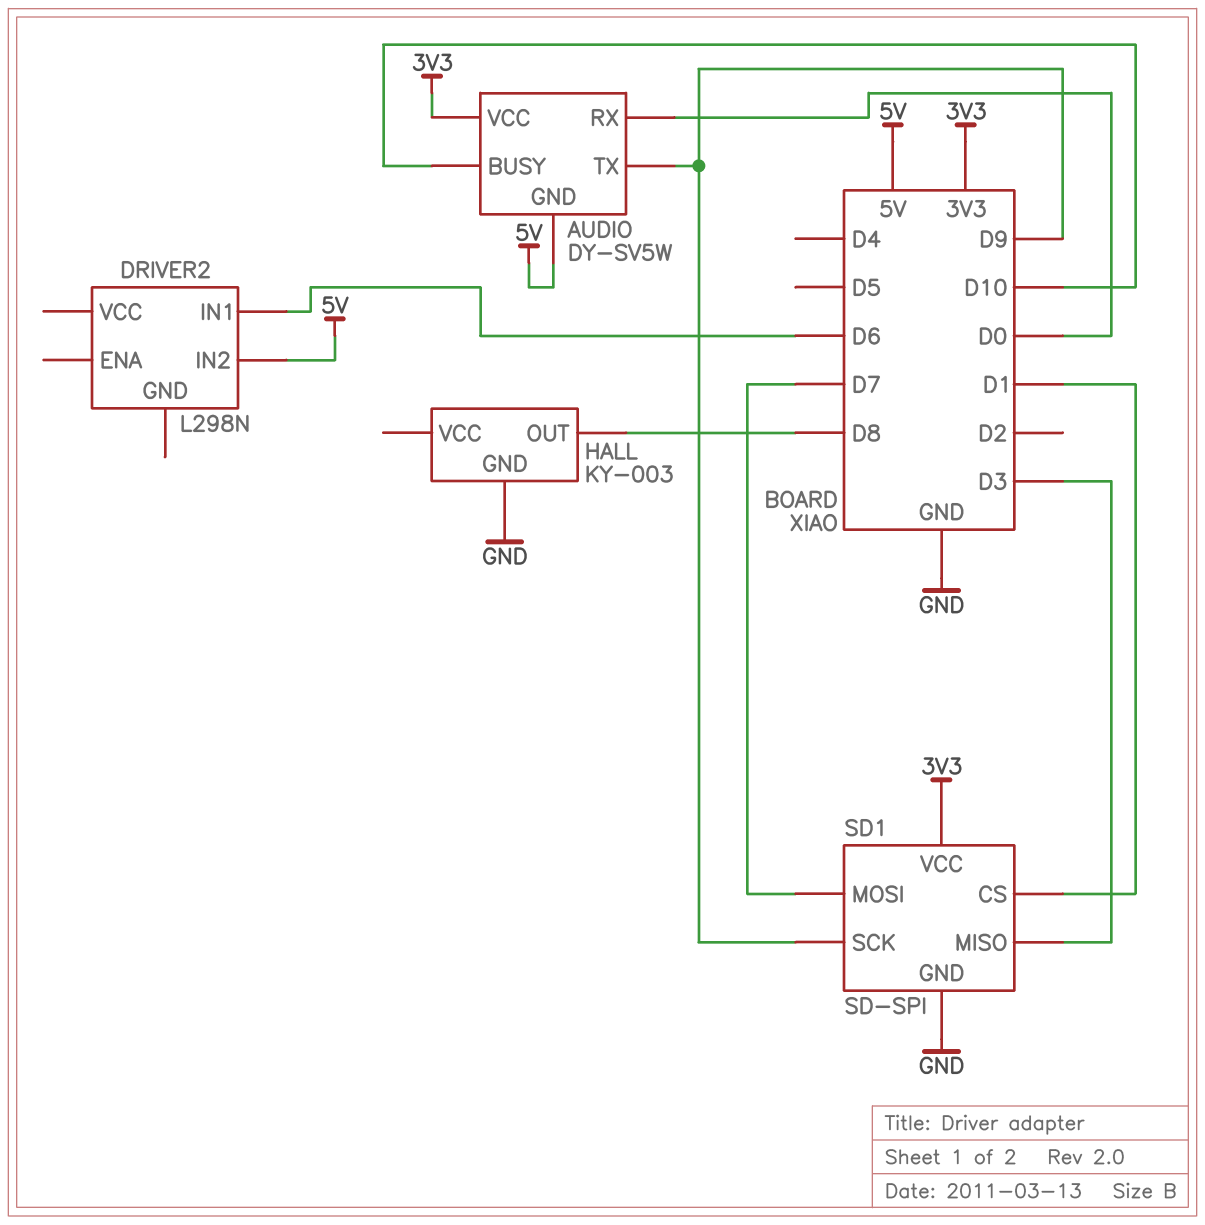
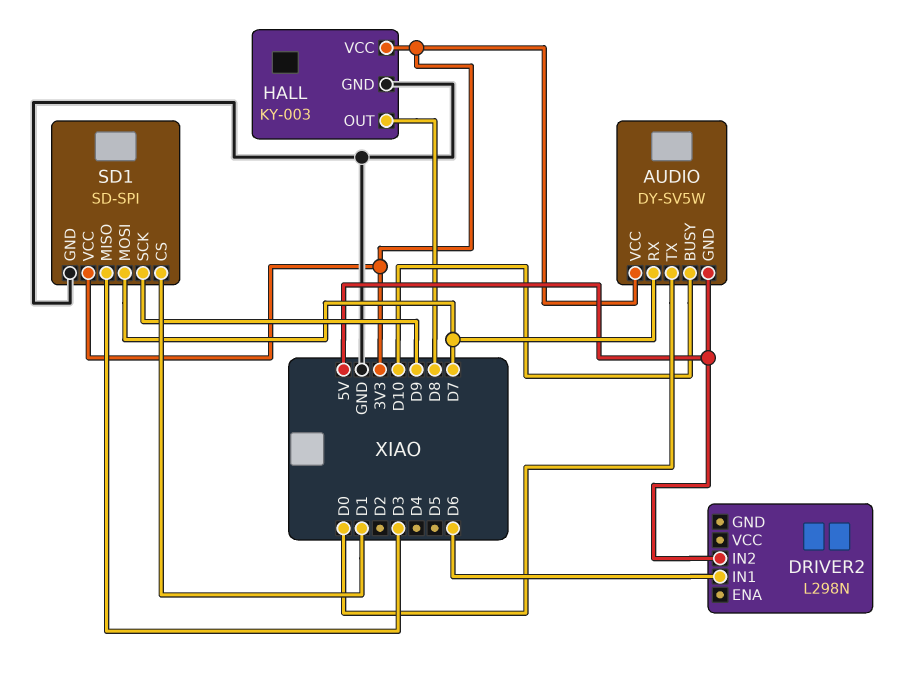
AUDIO pin RX: D0 -> D7
AUDIO pin TX: D9 -> D0
HALL pin VCC: none -> 3V3

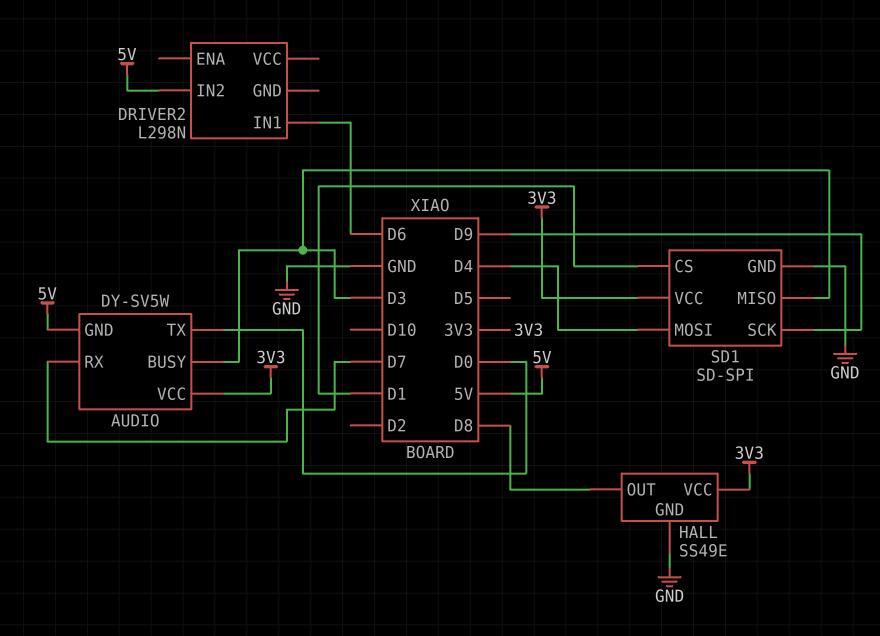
AUDIO pin BUSY: D10 -> D3
HALL: KY-003 -> SS49E
SD1 pin MOSI: D7 -> D4

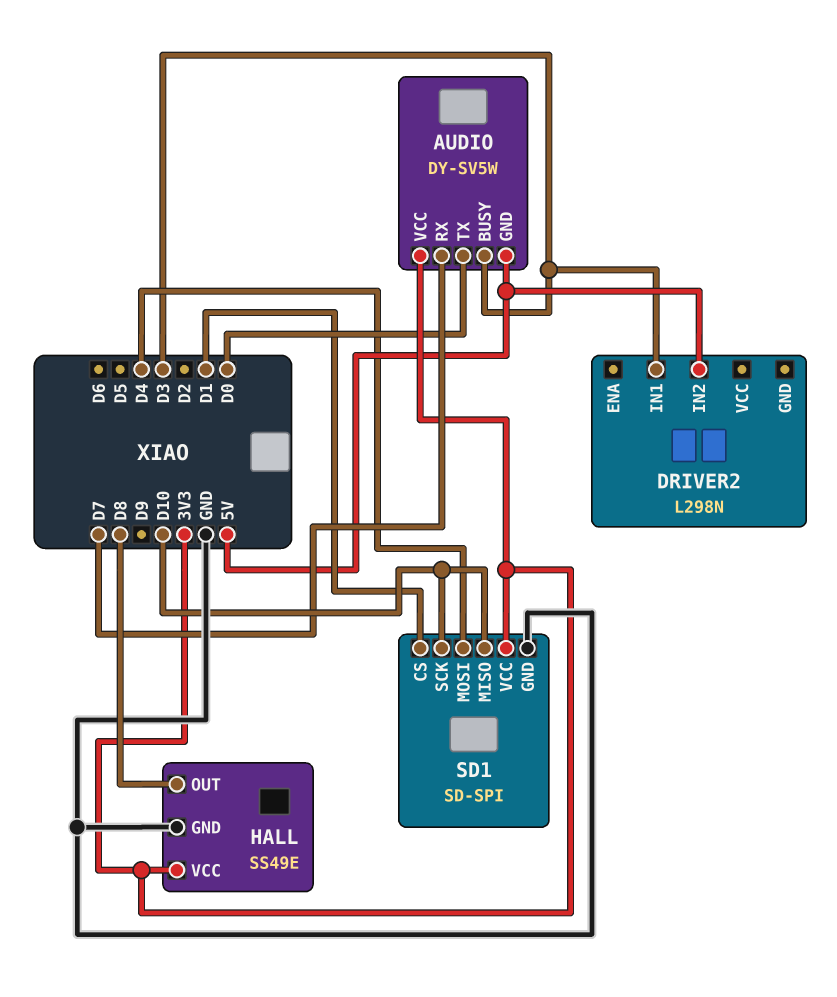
DRIVER2 pin IN1: D6 -> D3
SD1 pin MISO: D3 -> D10
SD1 pin SCK: D9 -> D10

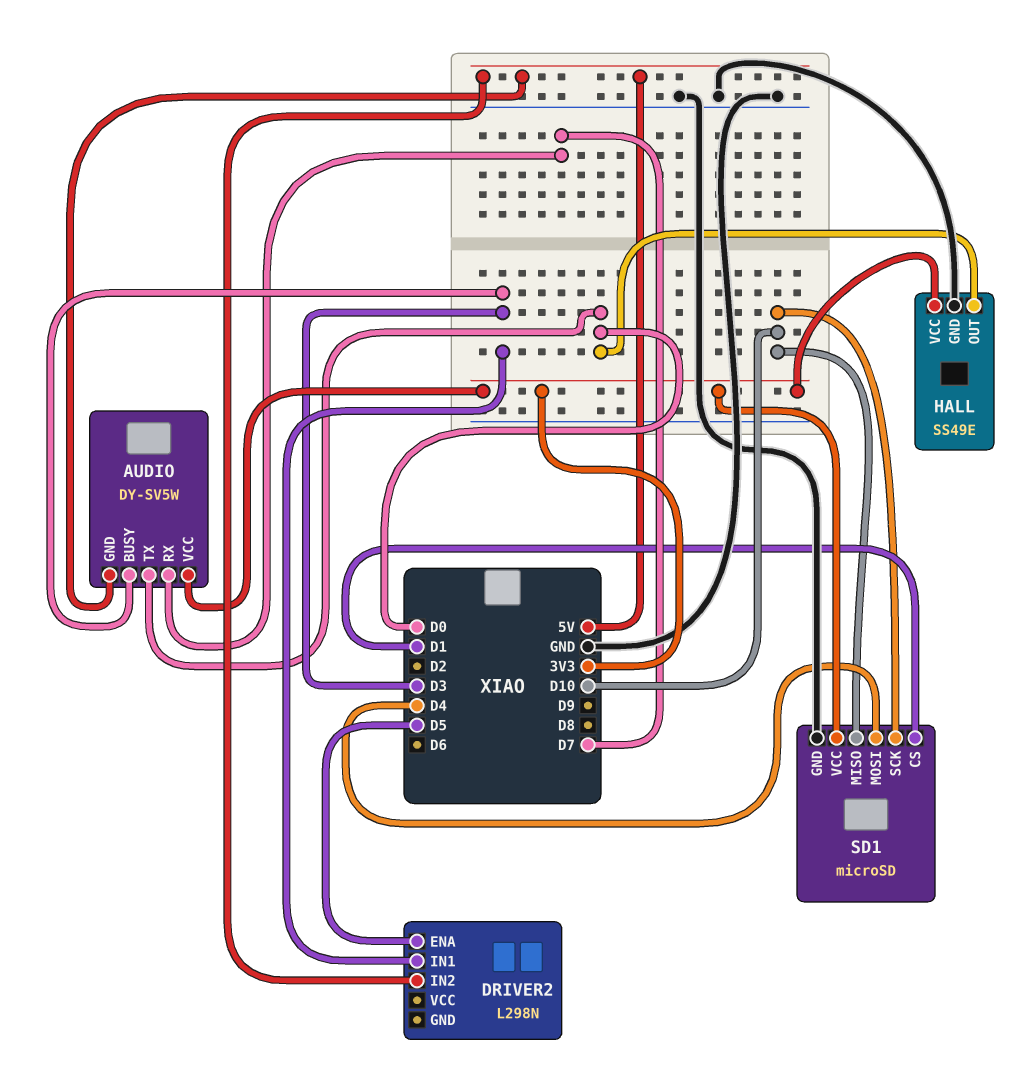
DRIVER2 pin ENA: none -> D5
HALL pin OUT: D8 -> D0
SD1: SD-SPI -> microSD

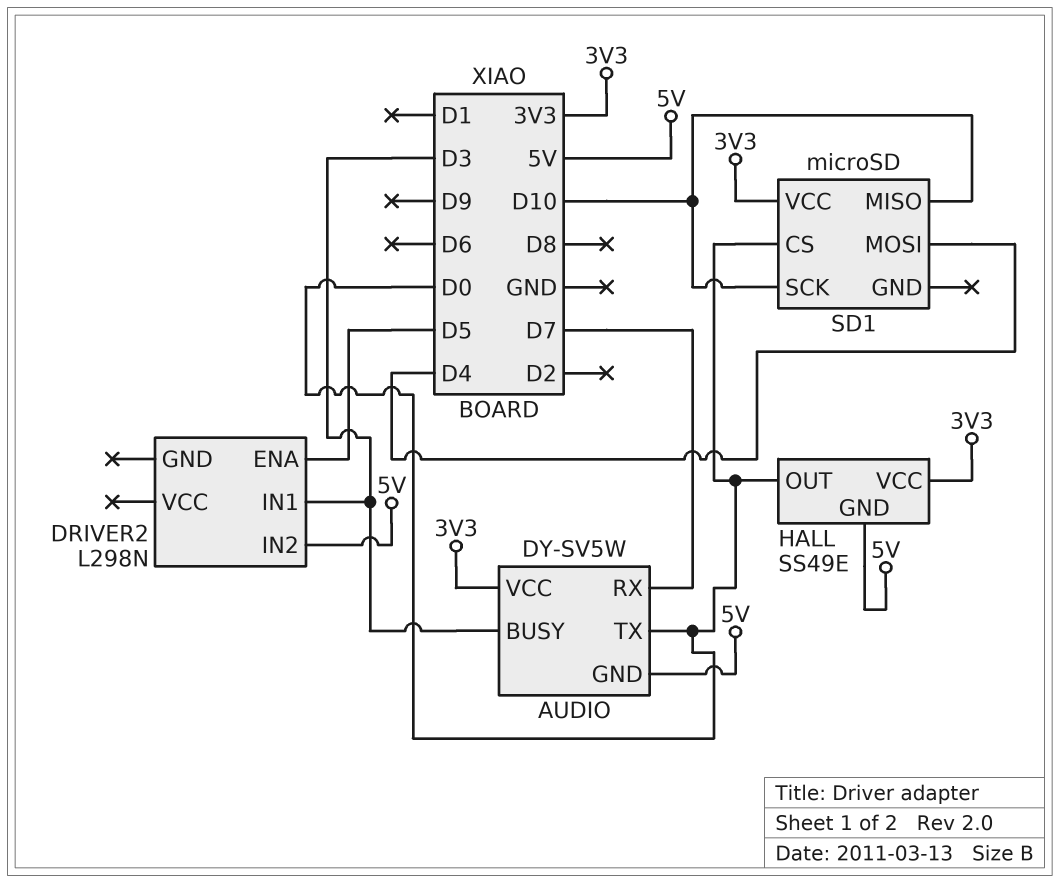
HALL pin GND: GND -> 5V
SD1 pin CS: D1 -> D0
SD1 pin GND: GND -> none

